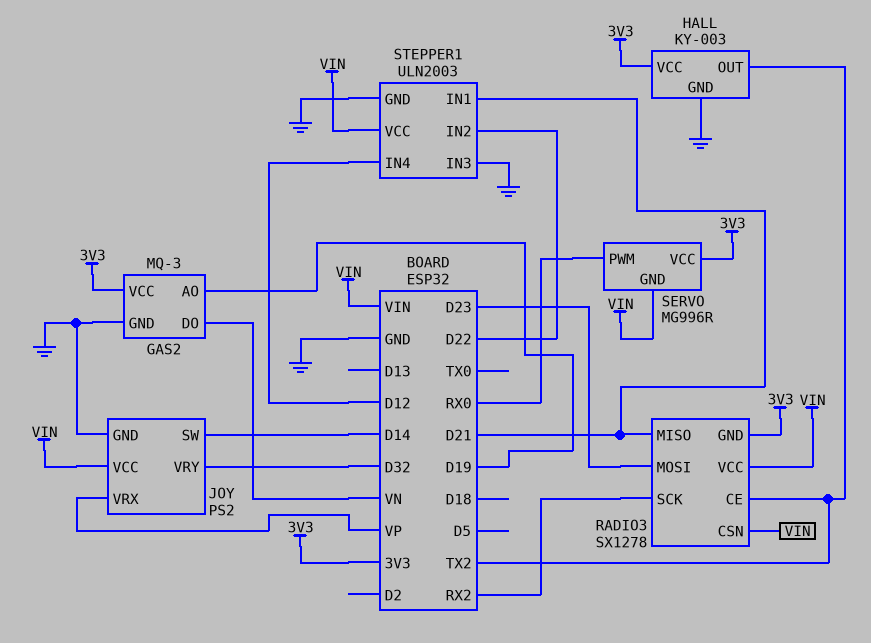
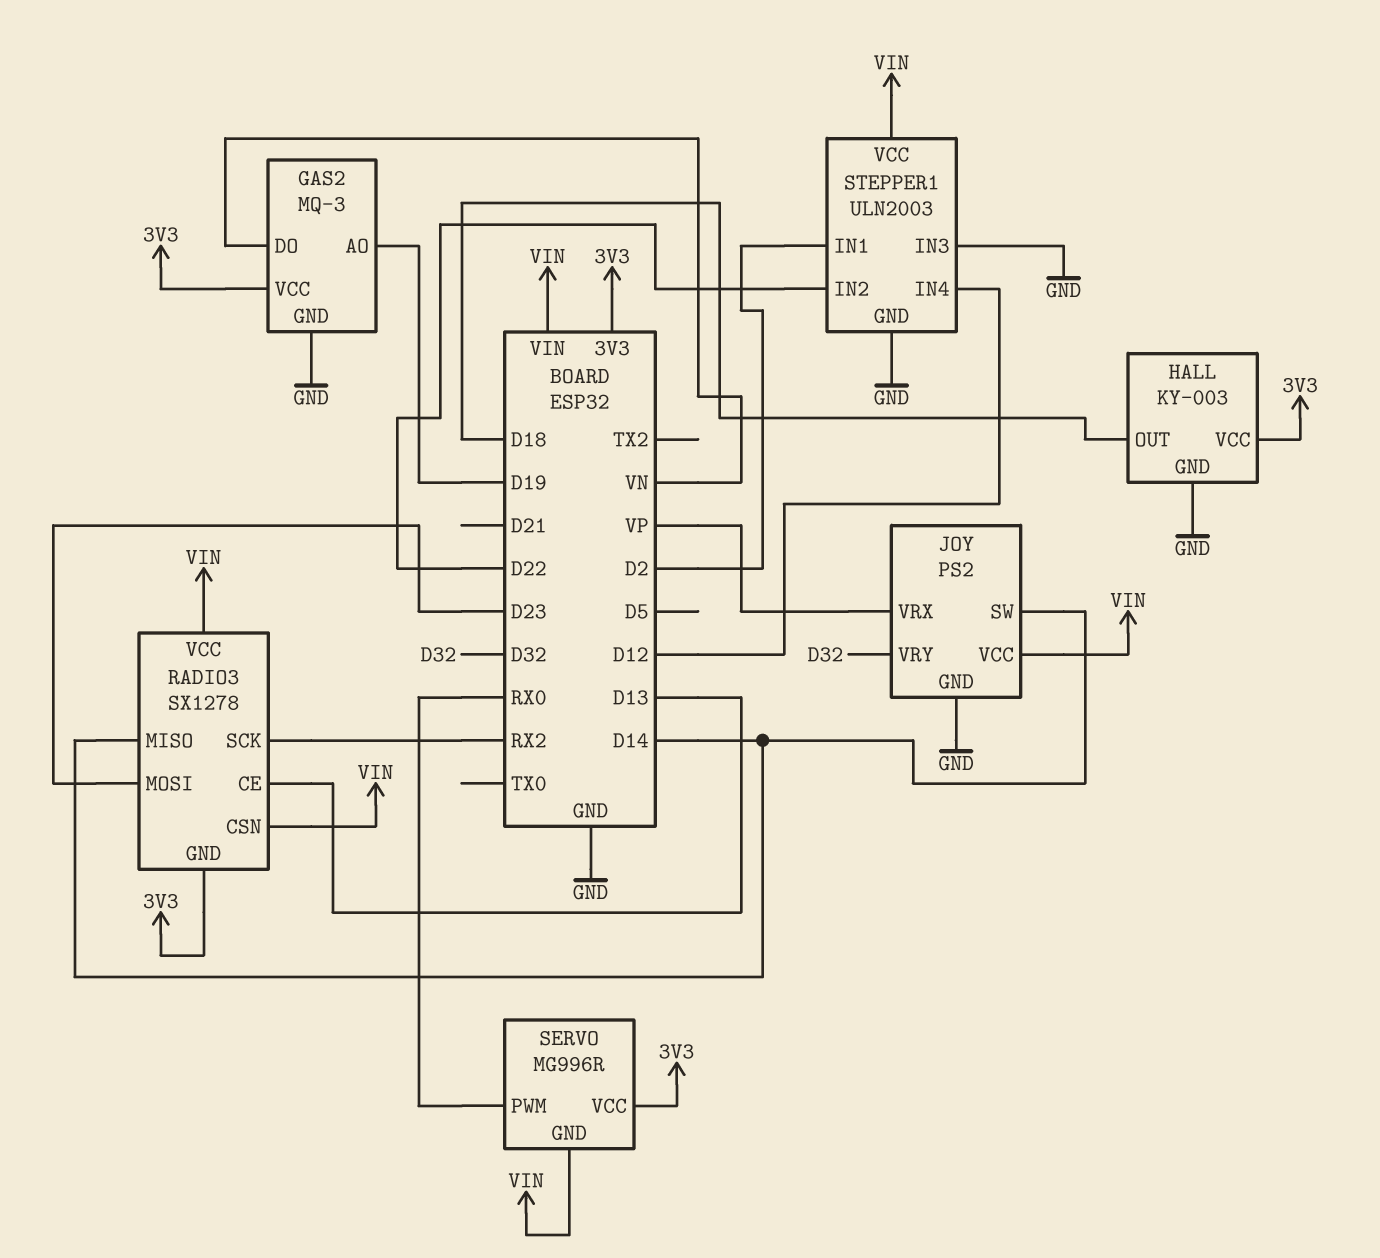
HALL pin OUT: TX2 -> D18
RADIO3 pin CE: TX2 -> D13
RADIO3 pin MISO: D21 -> D14
STEPPER1 pin IN1: D21 -> D2

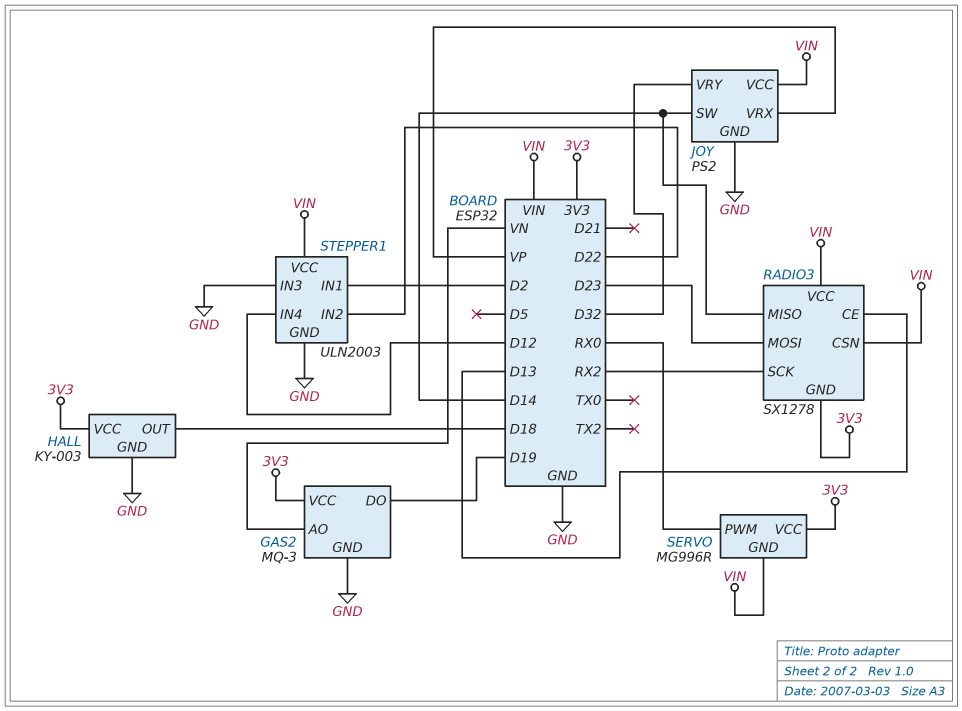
GAS2 pin AO: D19 -> VN
GAS2 pin DO: VN -> D19

